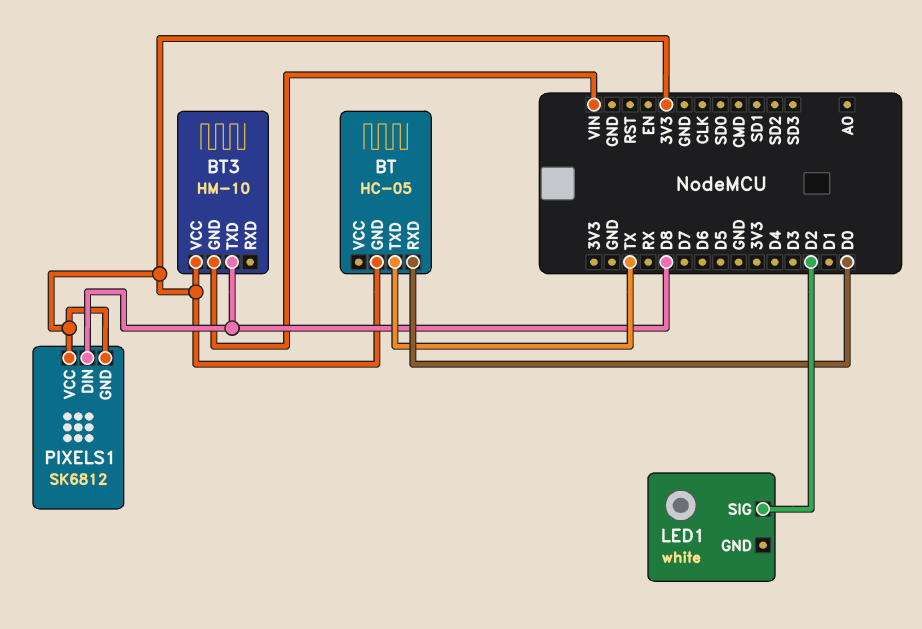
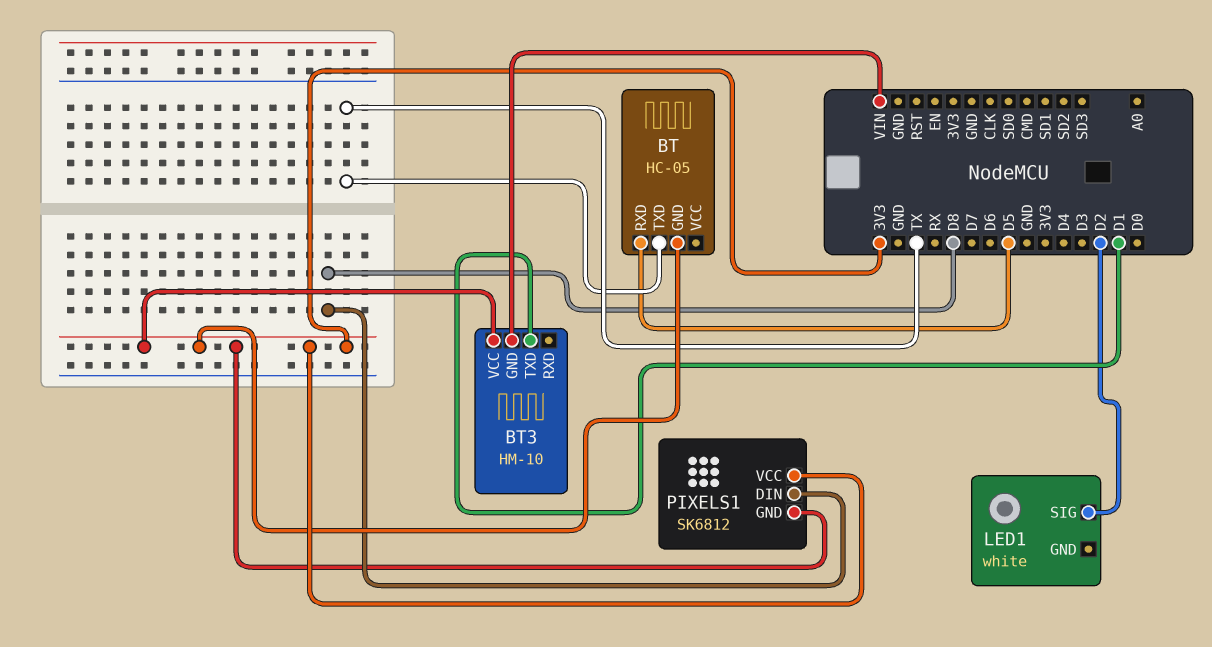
BT pin RXD: D0 -> D5
BT3 pin TXD: D8 -> D1

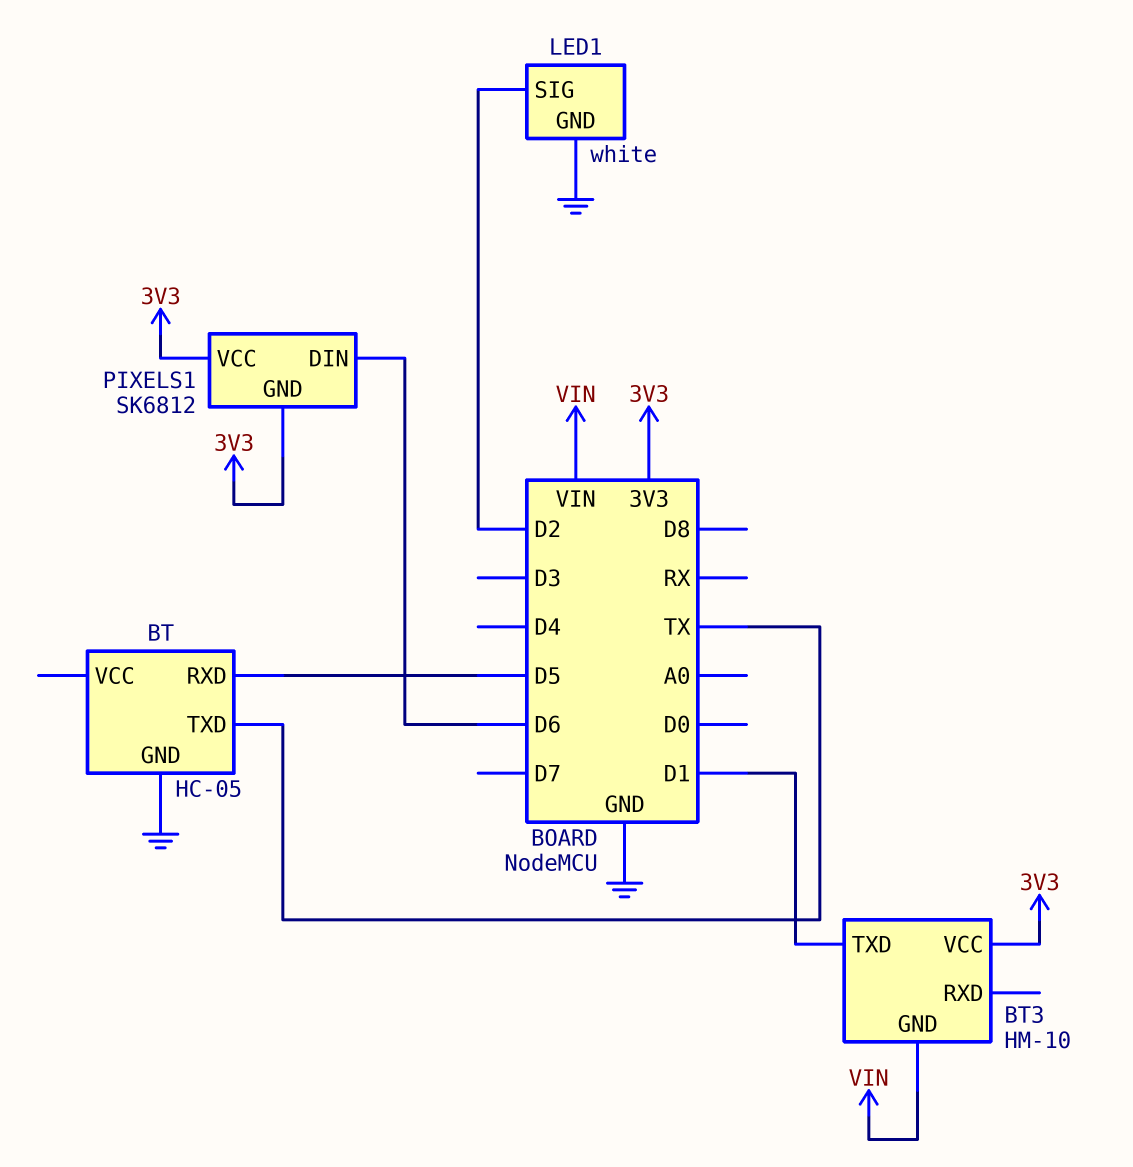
BT pin GND: 3V3 -> GND
LED1 pin GND: none -> GND
PIXELS1 pin DIN: D8 -> D6

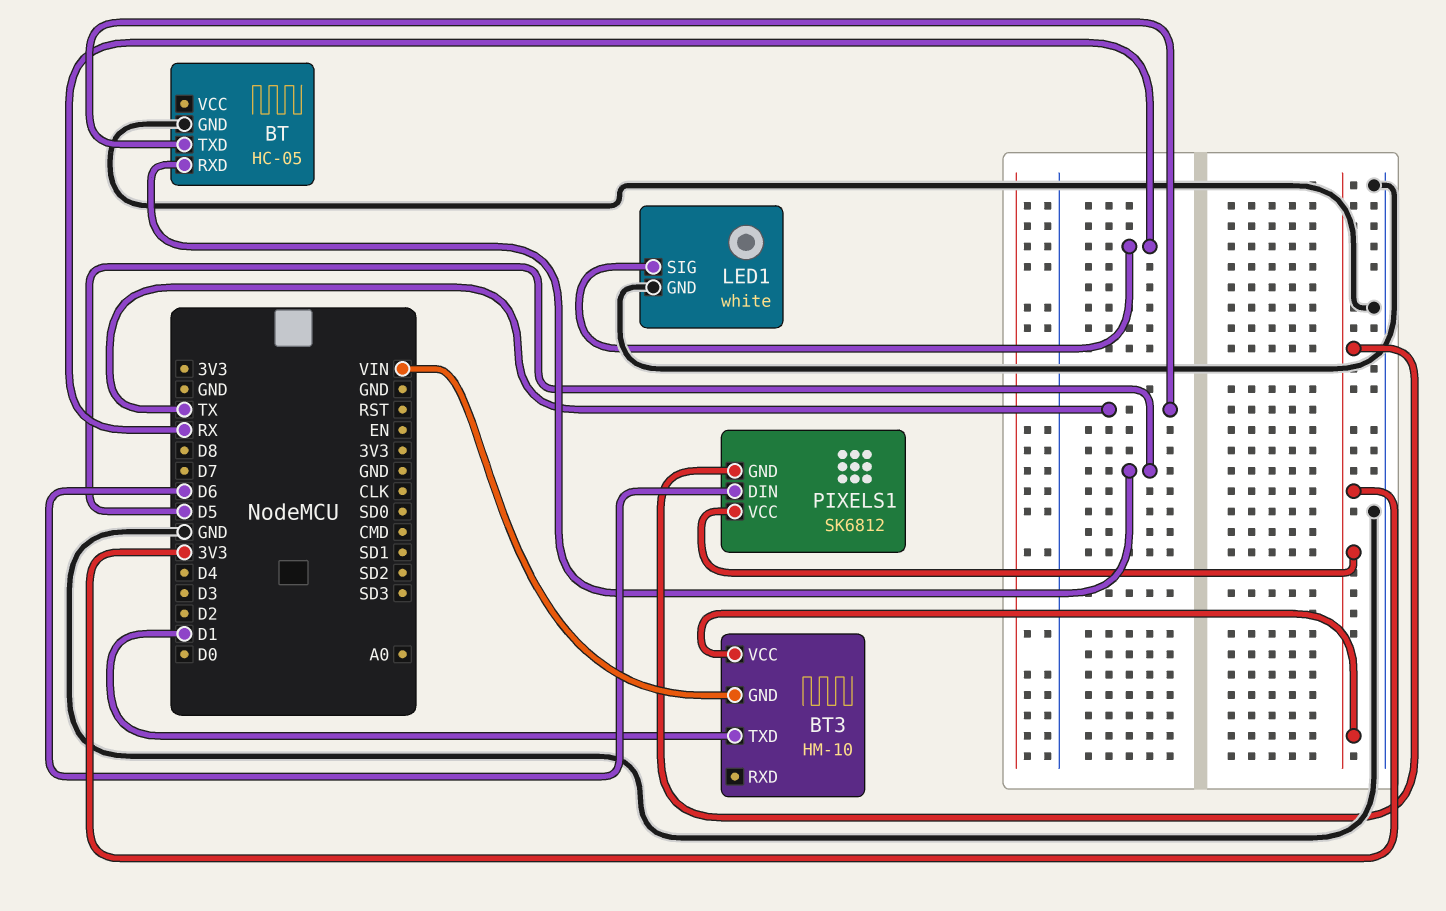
LED1 pin SIG: D2 -> RX

